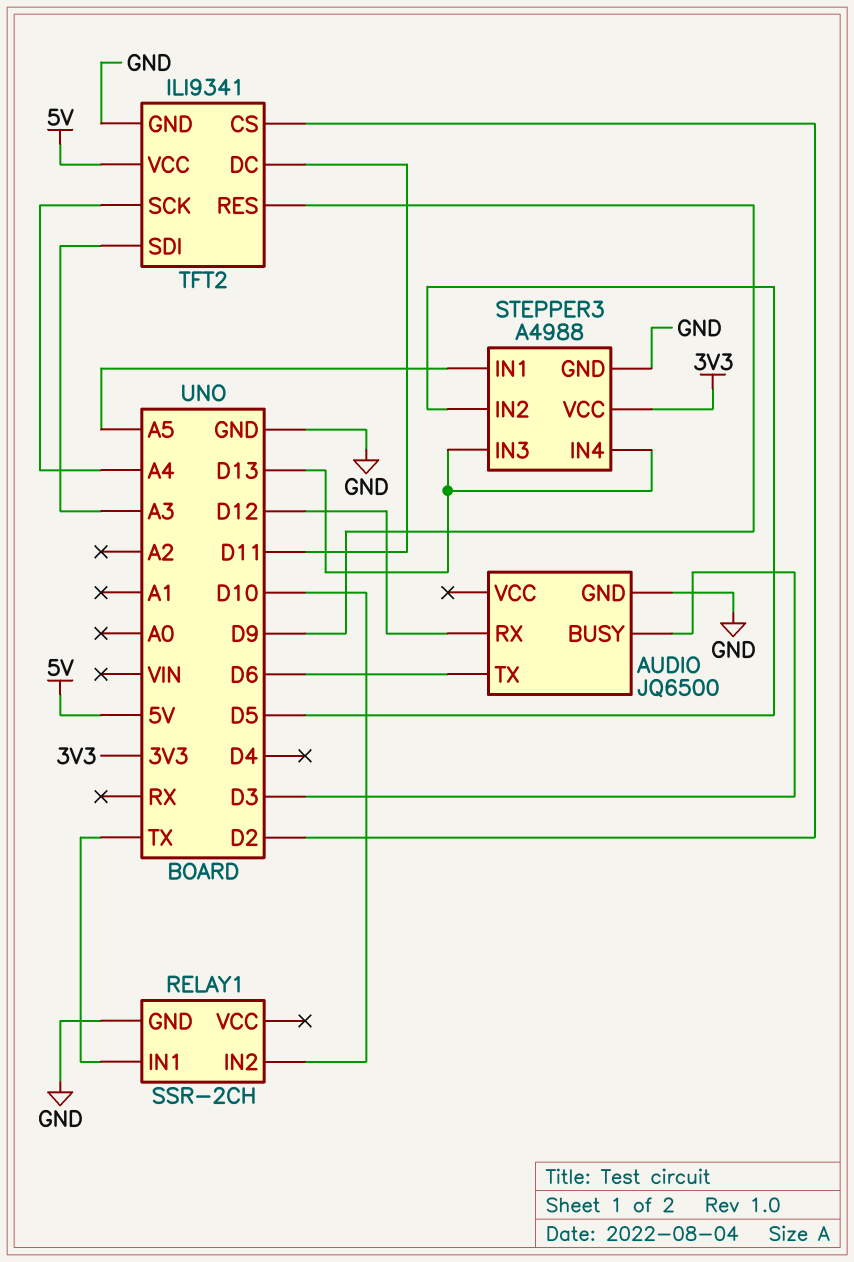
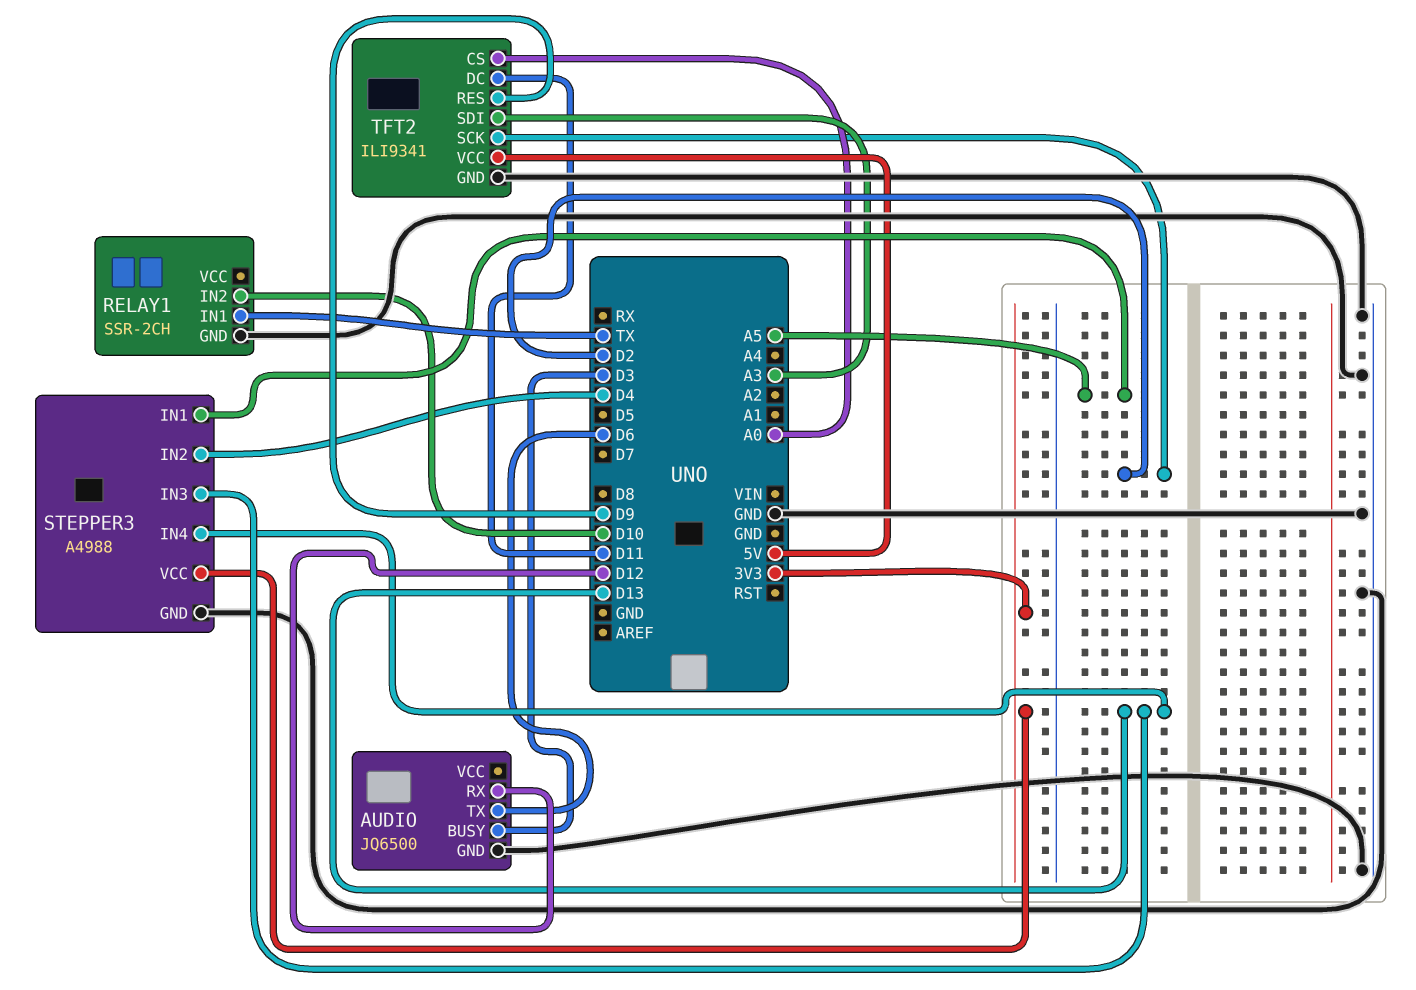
STEPPER3 pin IN2: D5 -> D4
TFT2 pin CS: D2 -> A0
TFT2 pin SCK: A4 -> D2

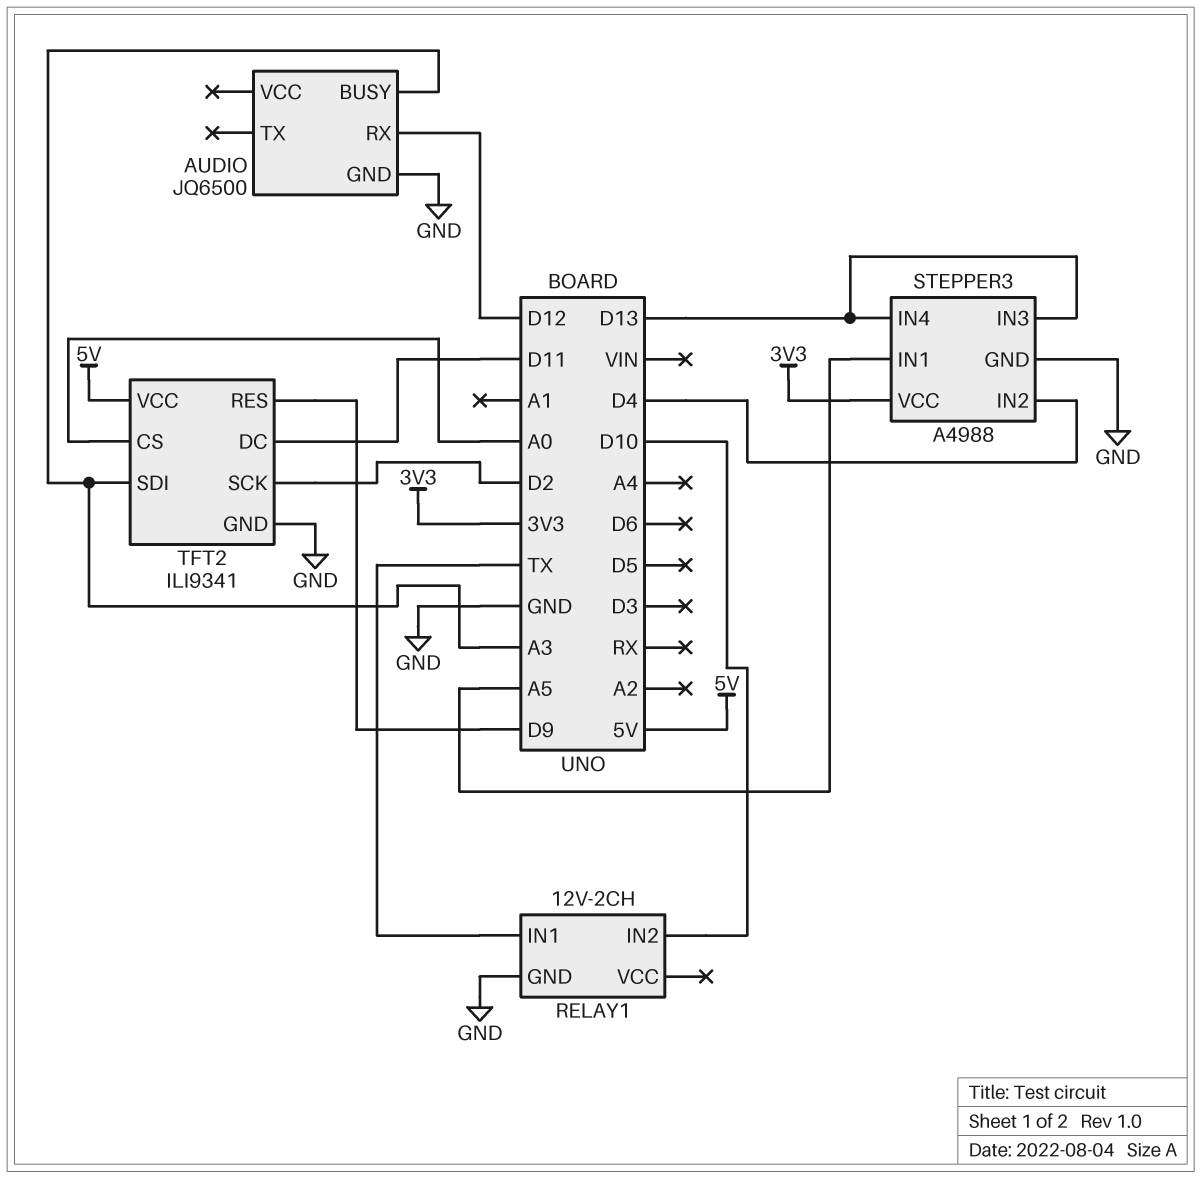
AUDIO pin BUSY: D3 -> A3
AUDIO pin TX: D6 -> none
RELAY1: SSR-2CH -> 12V-2CH

